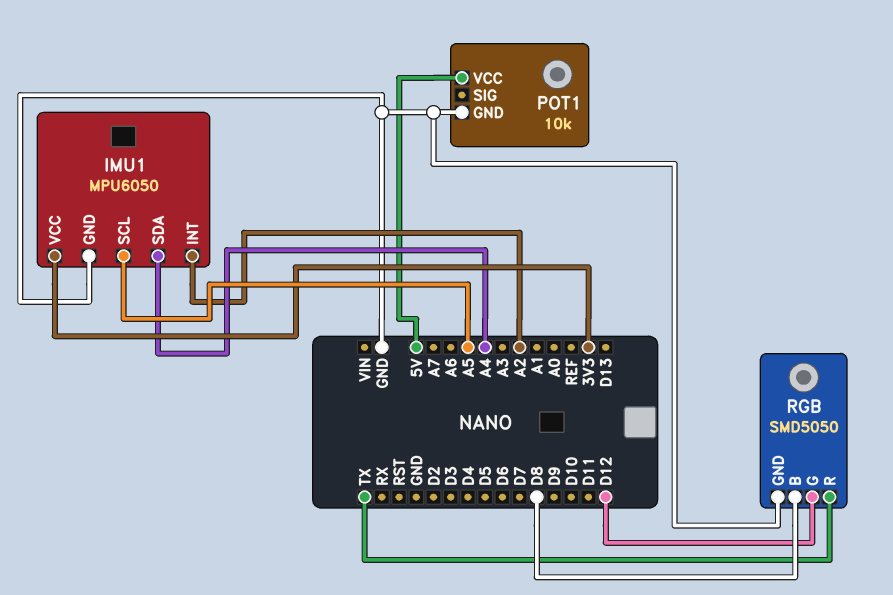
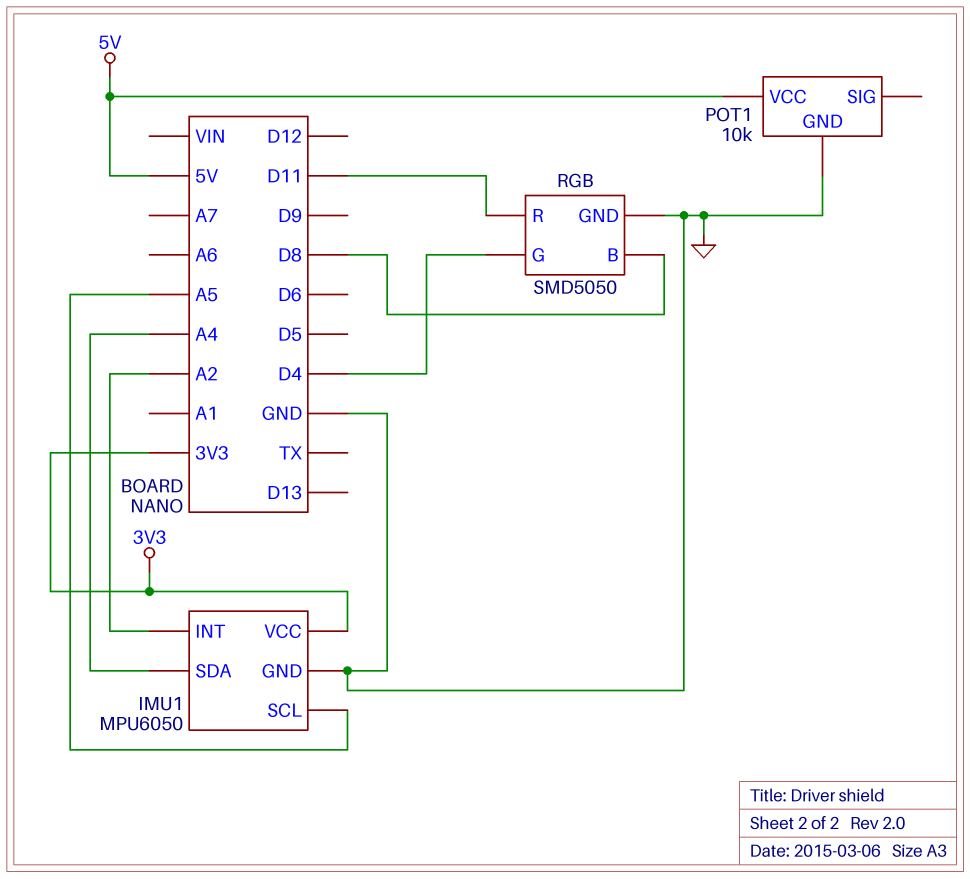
RGB pin G: D12 -> D4
RGB pin R: TX -> D11

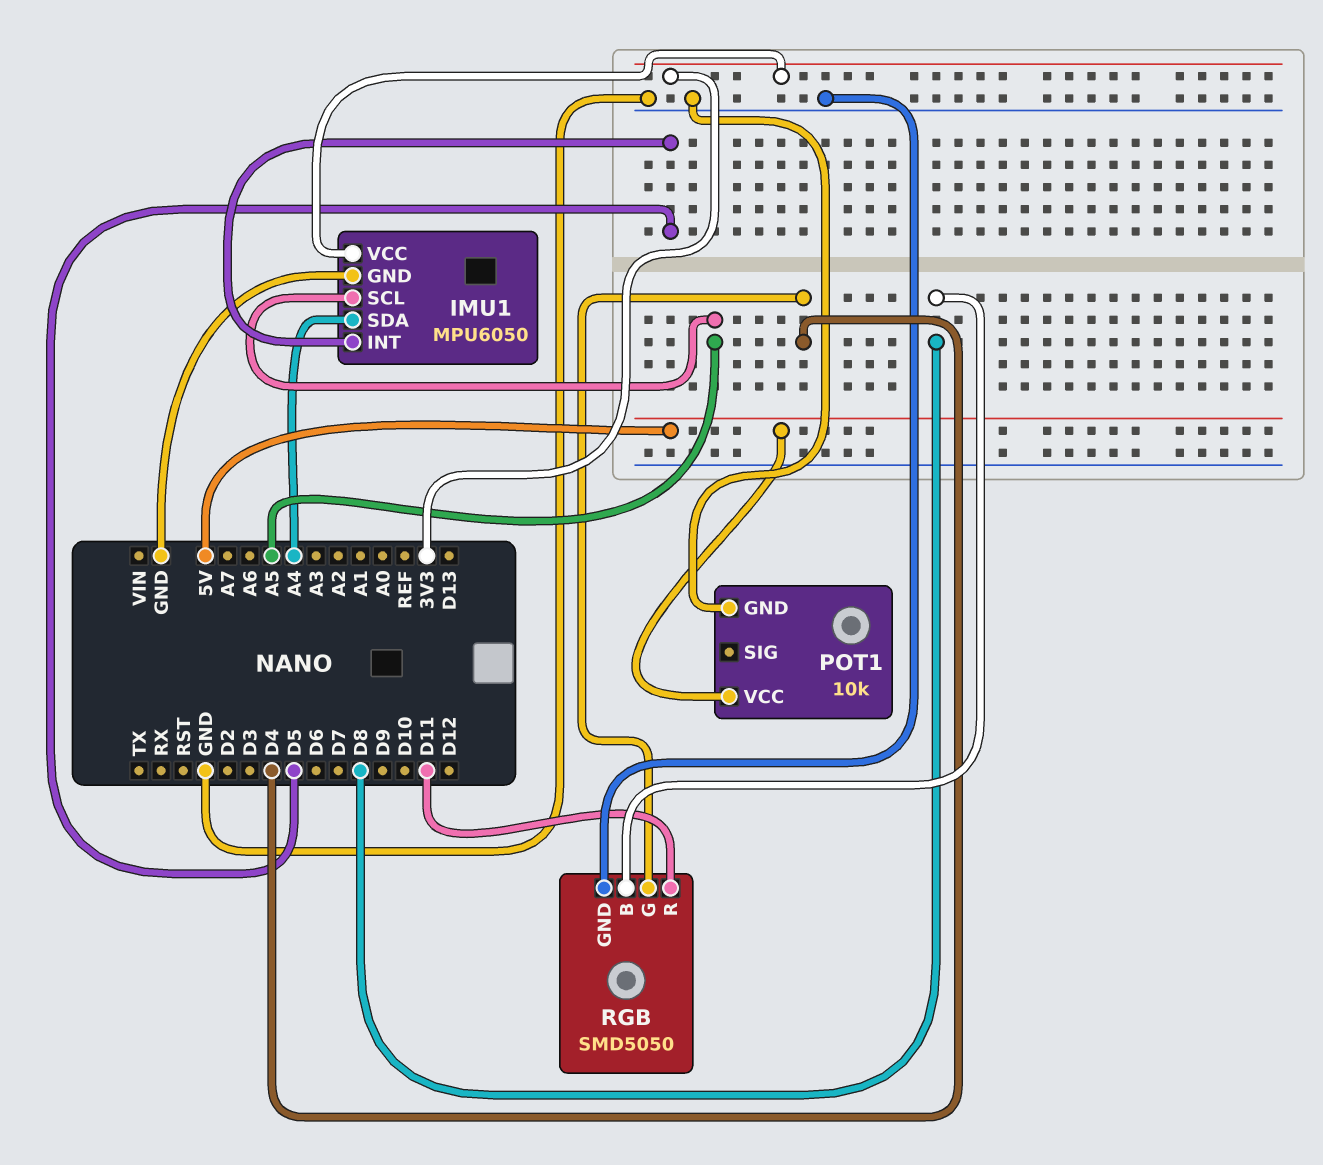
IMU1 pin INT: A2 -> D5

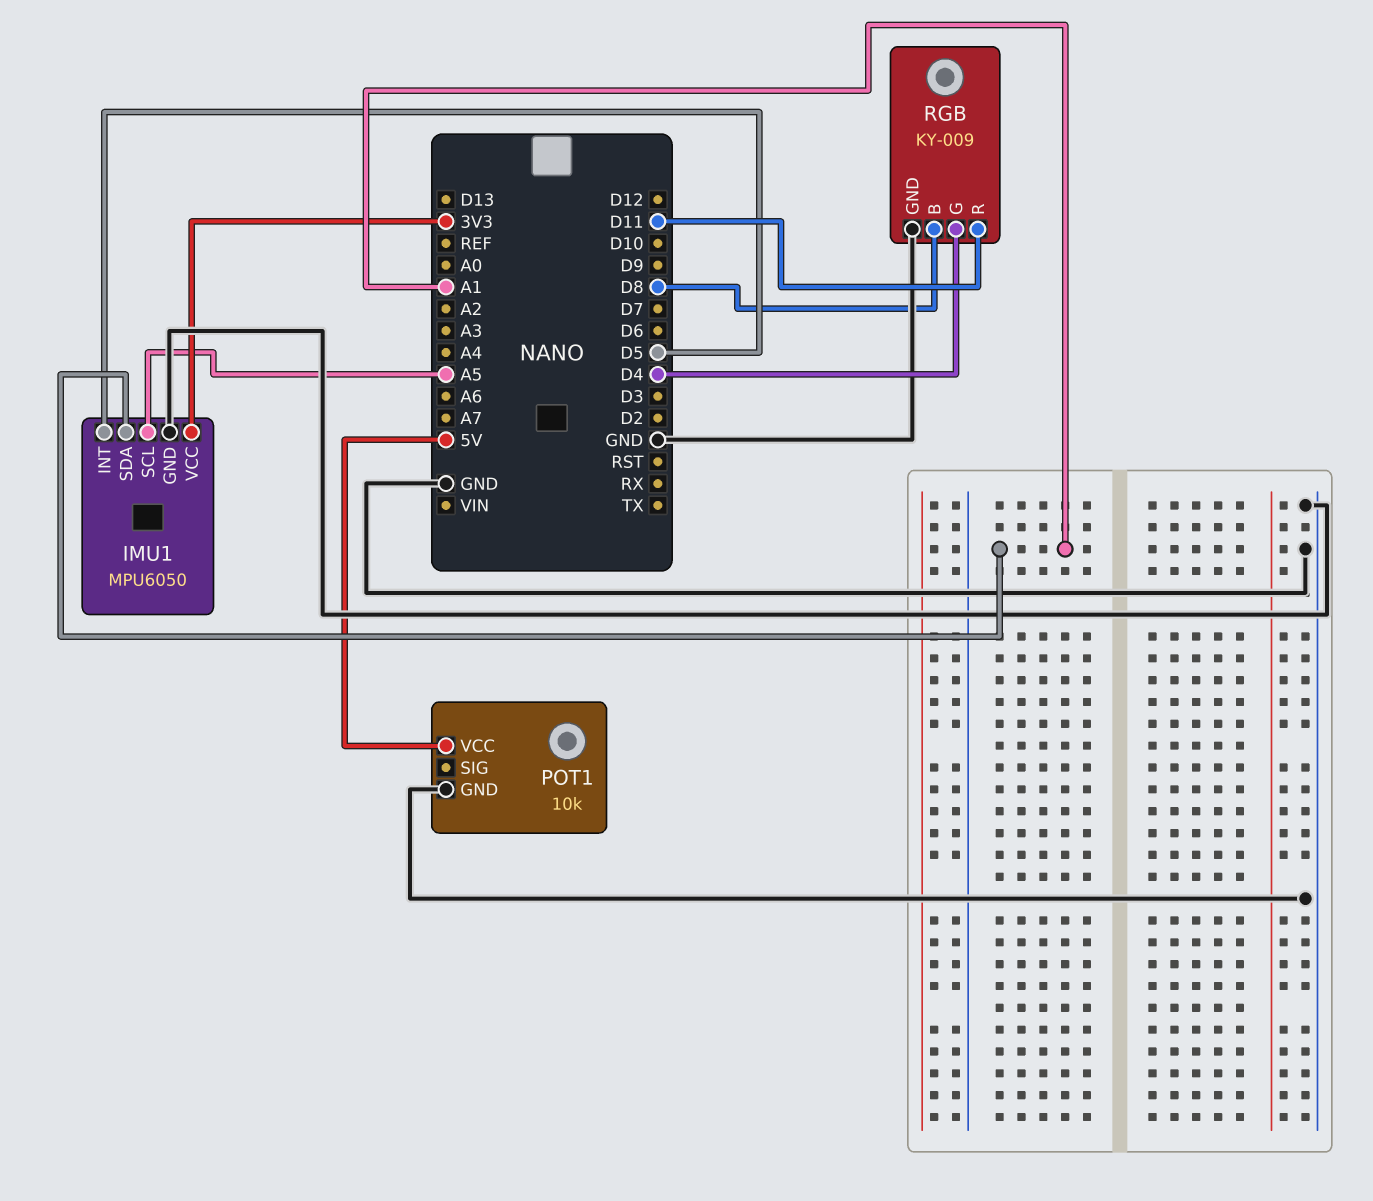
IMU1 pin SDA: A4 -> A1
RGB: SMD5050 -> KY-009

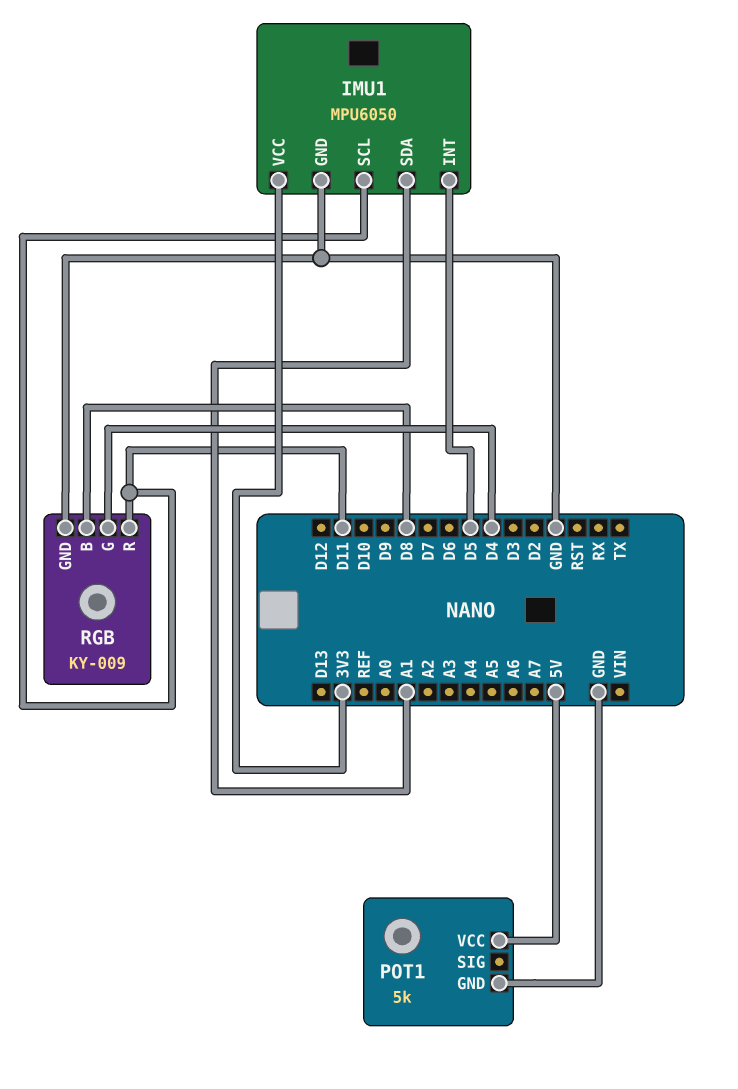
IMU1 pin SCL: A5 -> D11
POT1: 10k -> 5k

